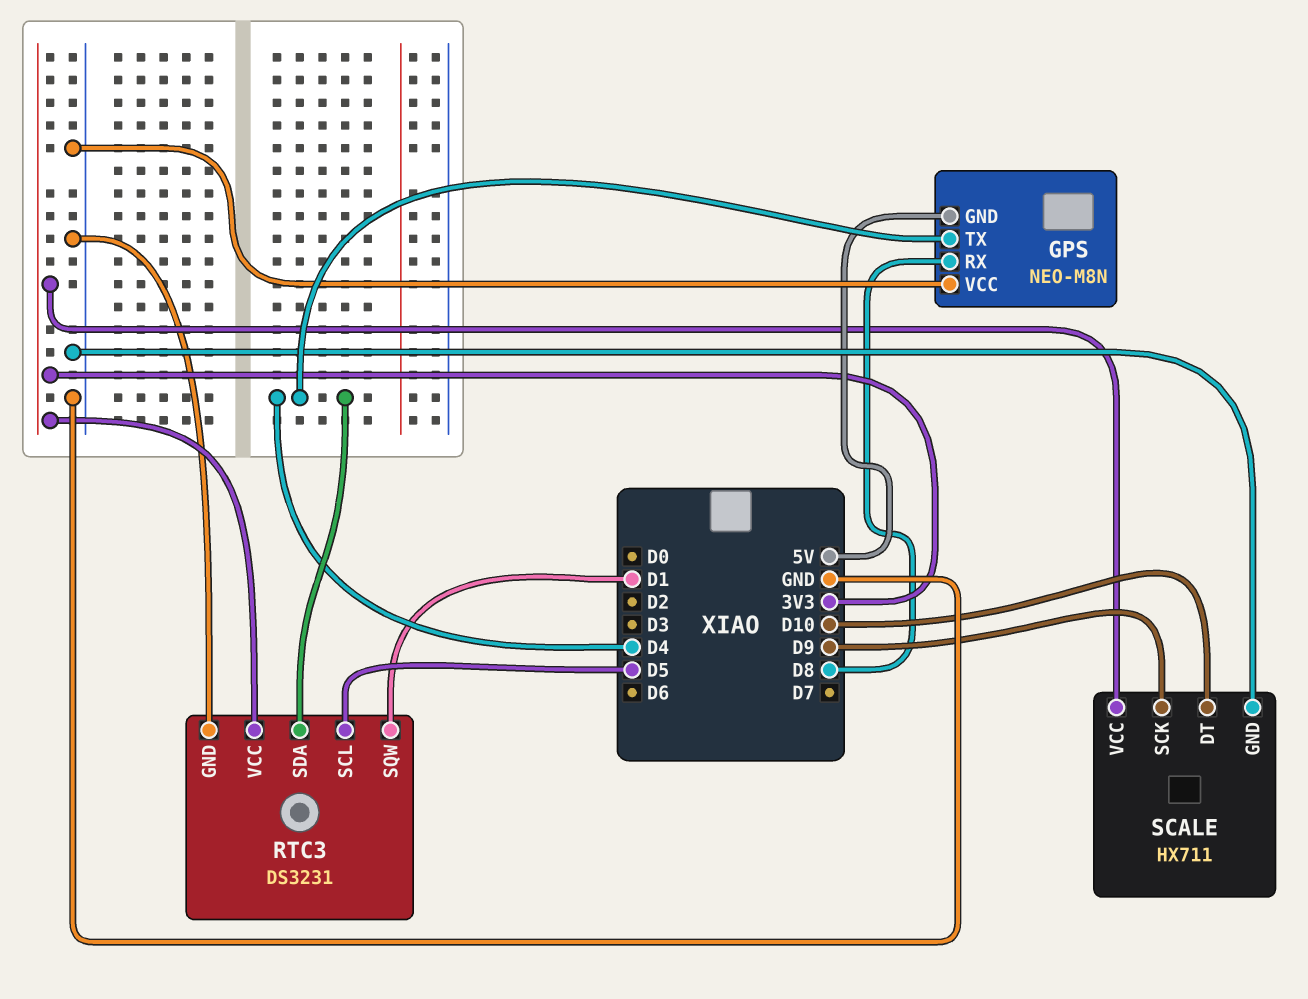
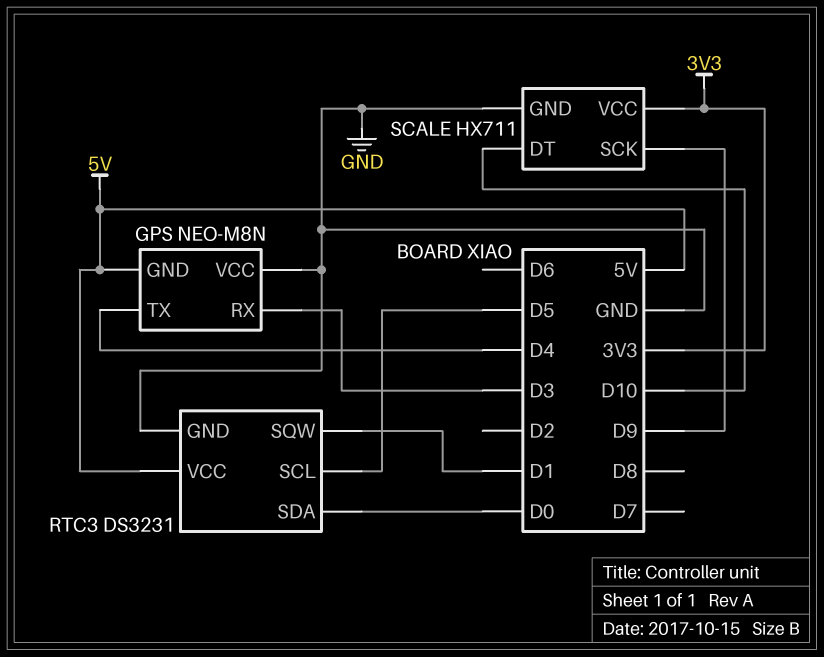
GPS pin RX: D8 -> D3
RTC3 pin SDA: D4 -> D0
RTC3 pin VCC: 3V3 -> 5V

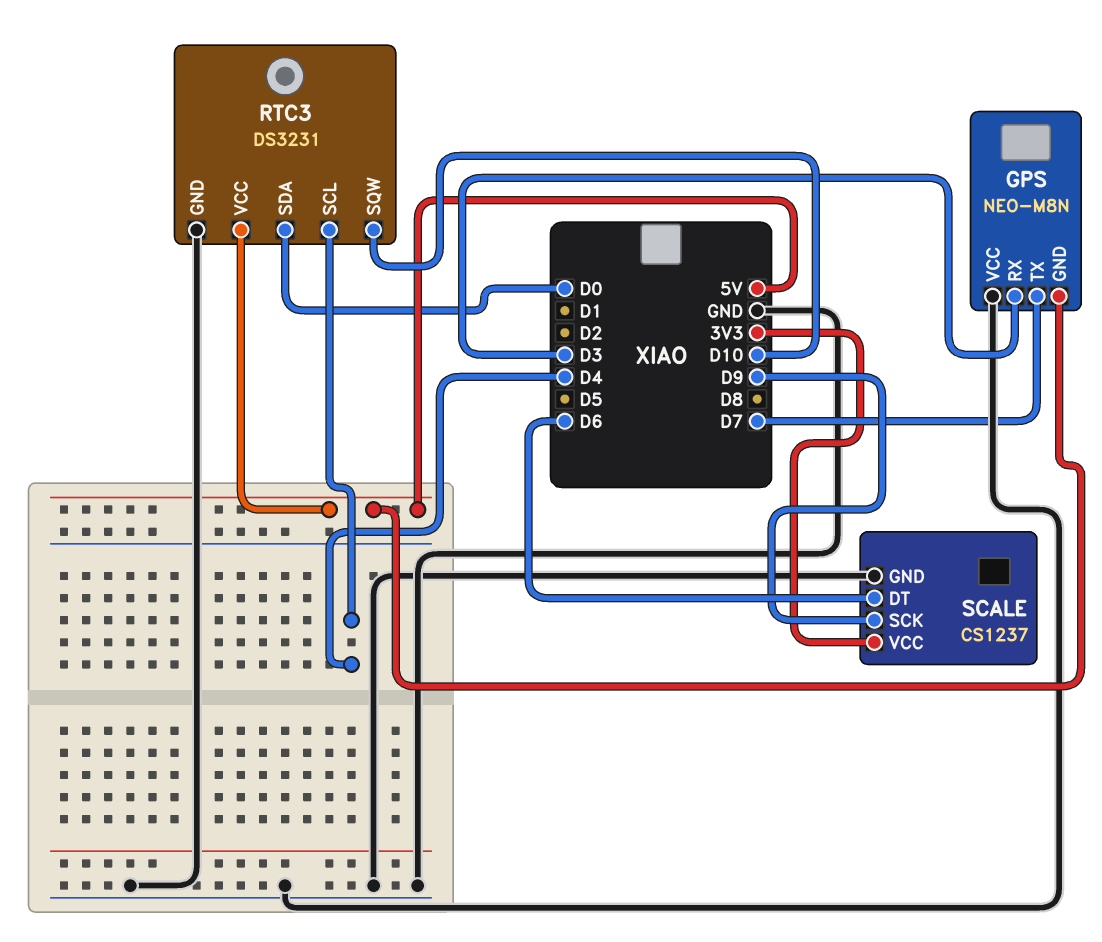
GPS pin TX: D4 -> D7
RTC3 pin SCL: D5 -> D4
RTC3 pin SQW: D1 -> D10
SCALE: HX711 -> CS1237
SCALE pin DT: D10 -> D6

